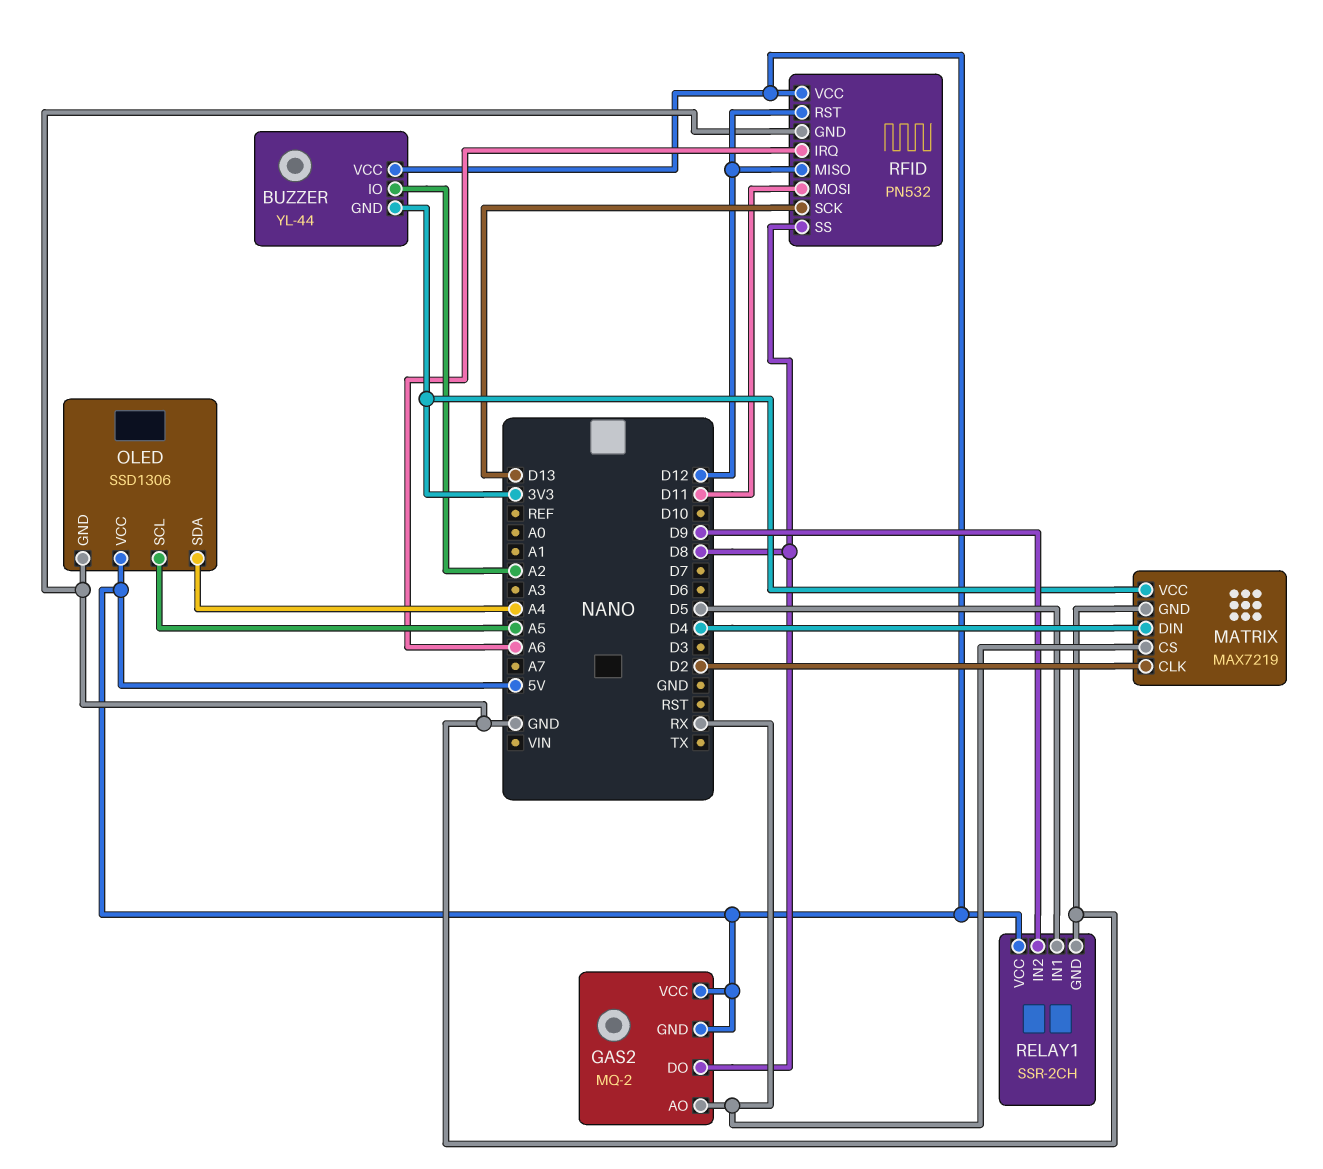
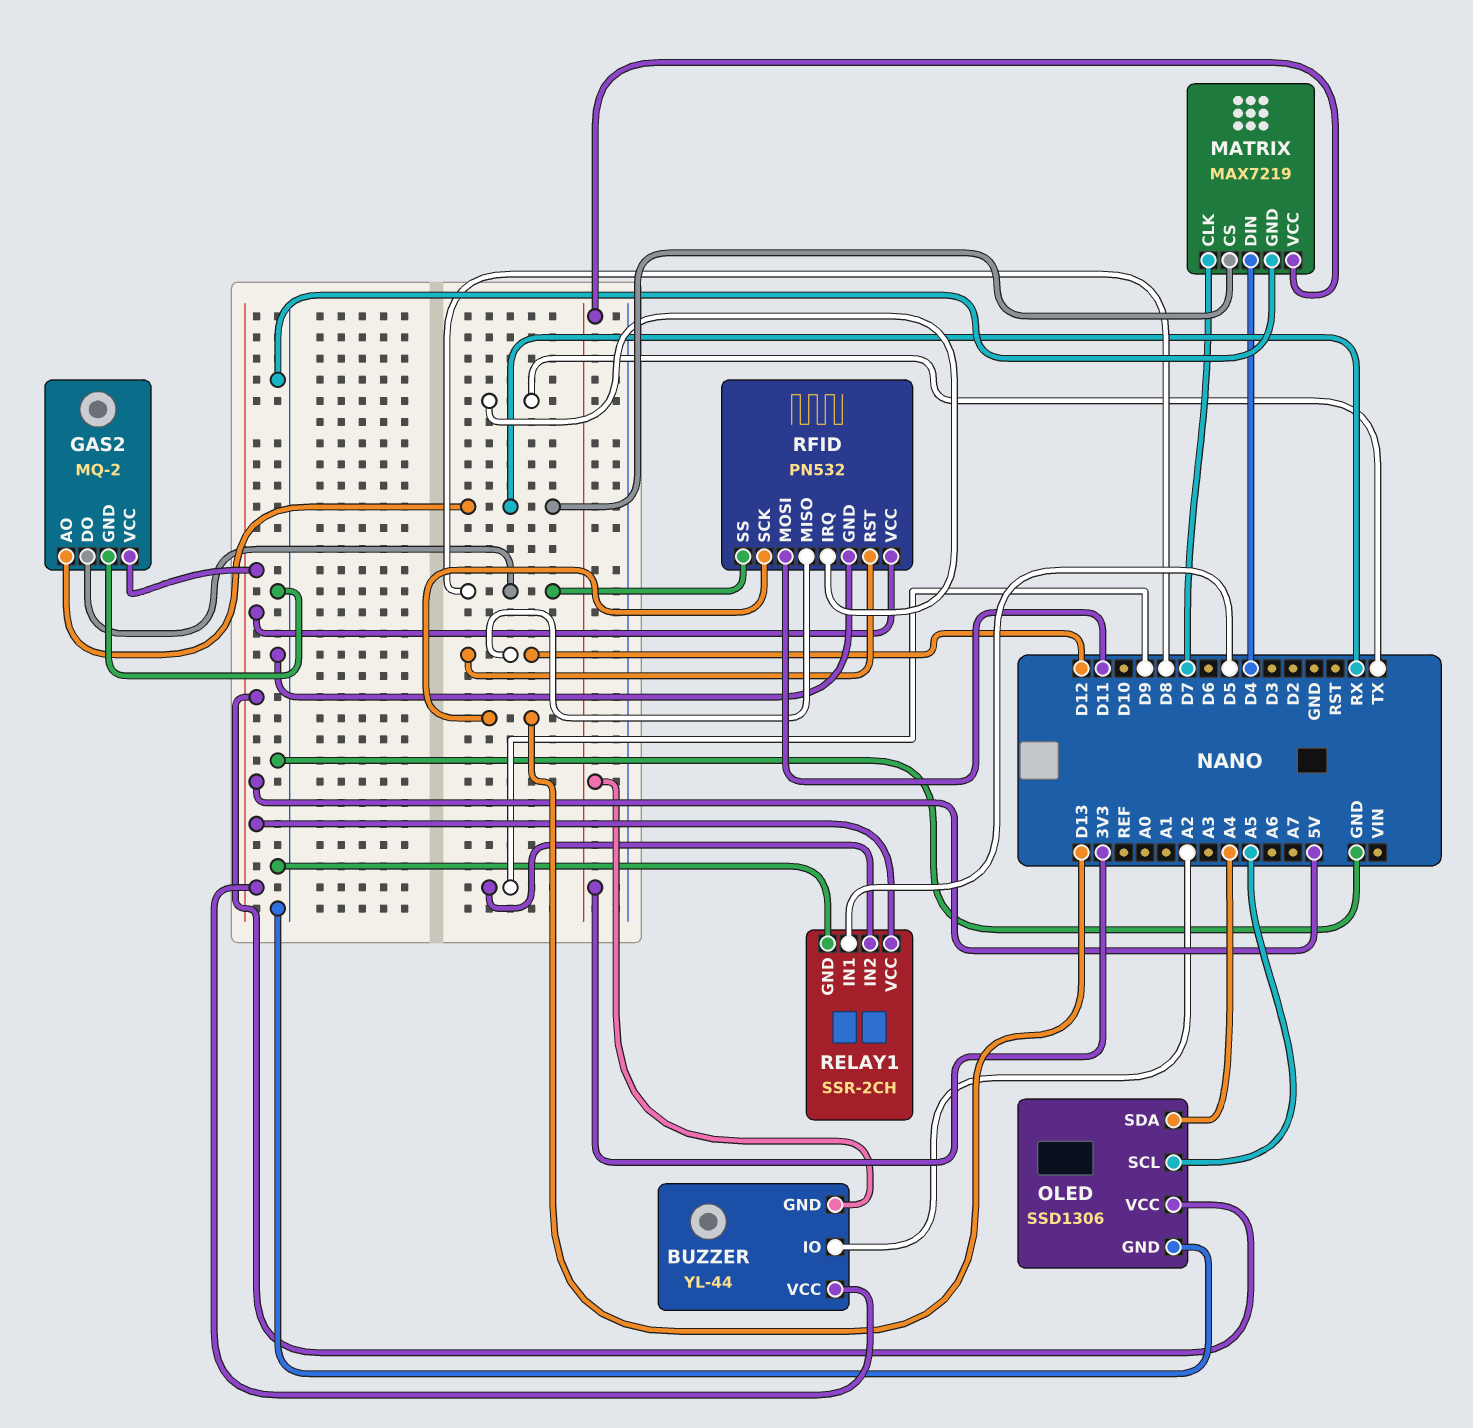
GAS2 pin GND: 5V -> GND
MATRIX pin CLK: D2 -> D7
RFID pin IRQ: A6 -> TX

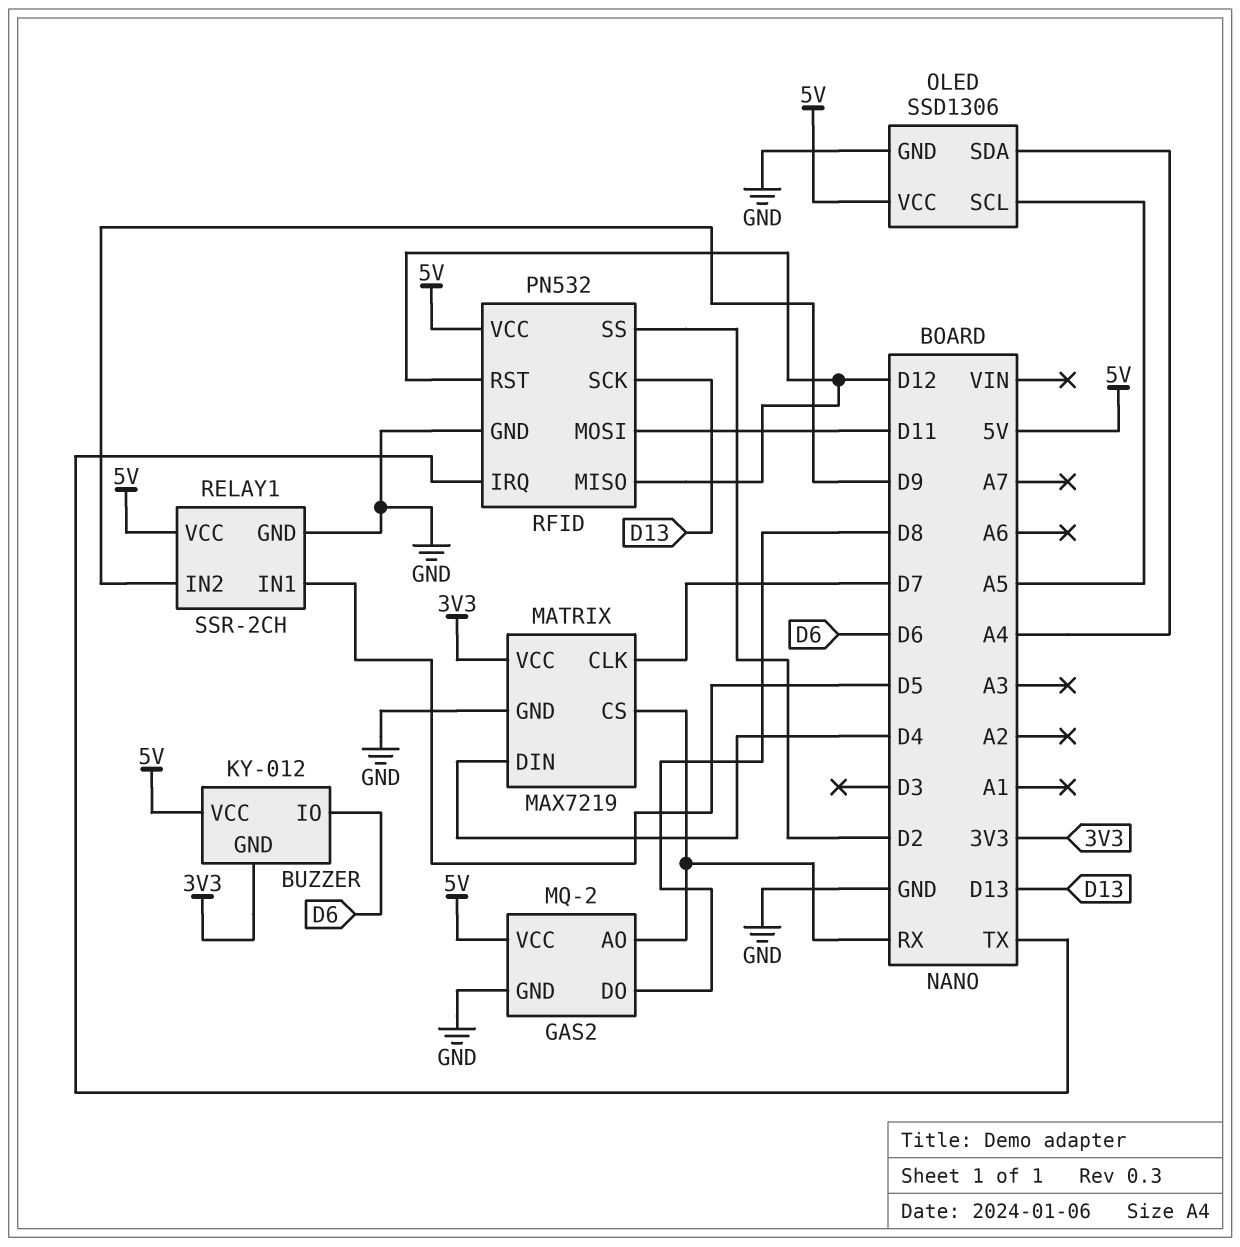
BUZZER: YL-44 -> KY-012
BUZZER pin IO: A2 -> D6
RFID pin SS: D8 -> D2

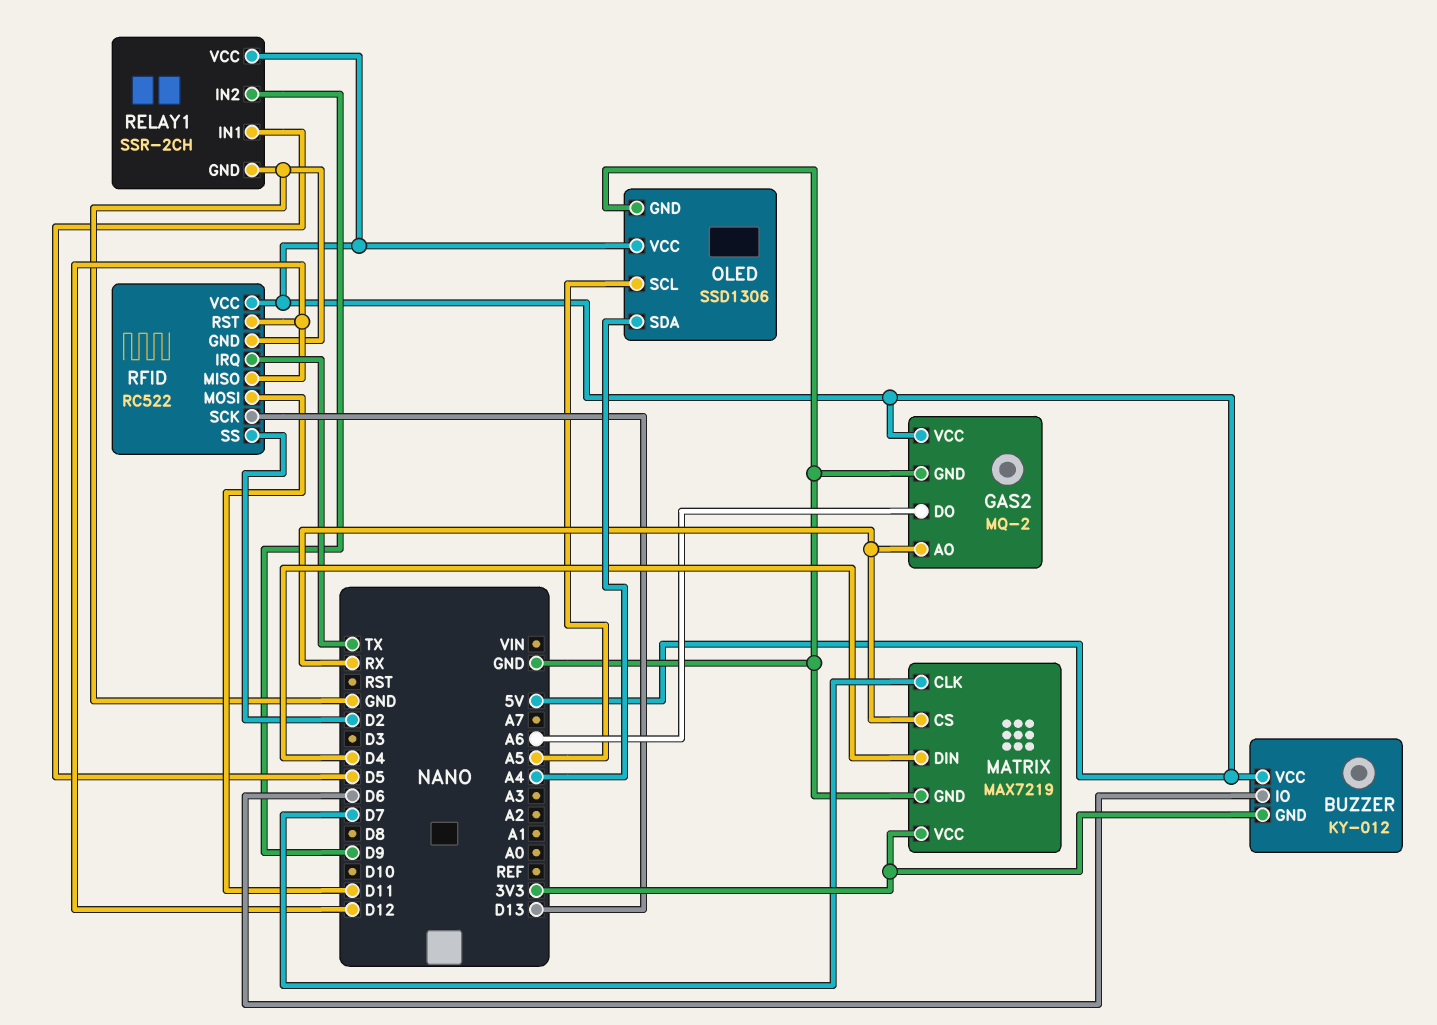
GAS2 pin DO: D8 -> A6
RFID: PN532 -> RC522

